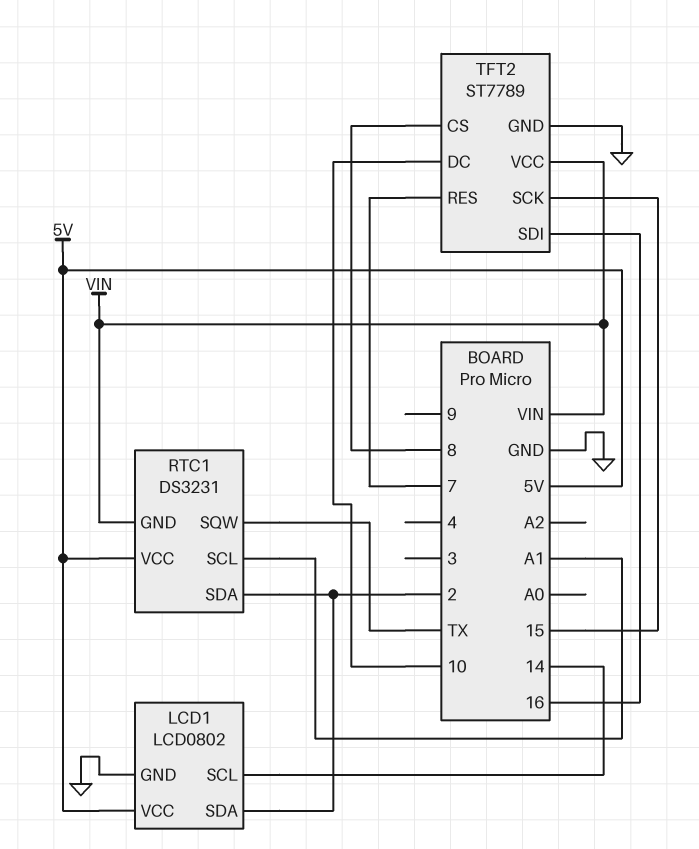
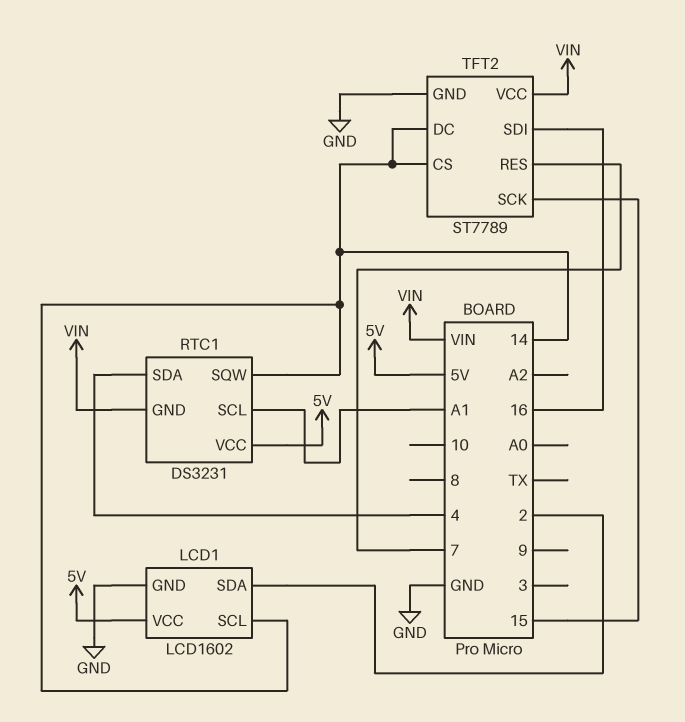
LCD1: LCD0802 -> LCD1602
RTC1 pin SDA: 2 -> 4
RTC1 pin SQW: TX -> 14
TFT2 pin CS: 8 -> 14
TFT2 pin DC: 10 -> 14

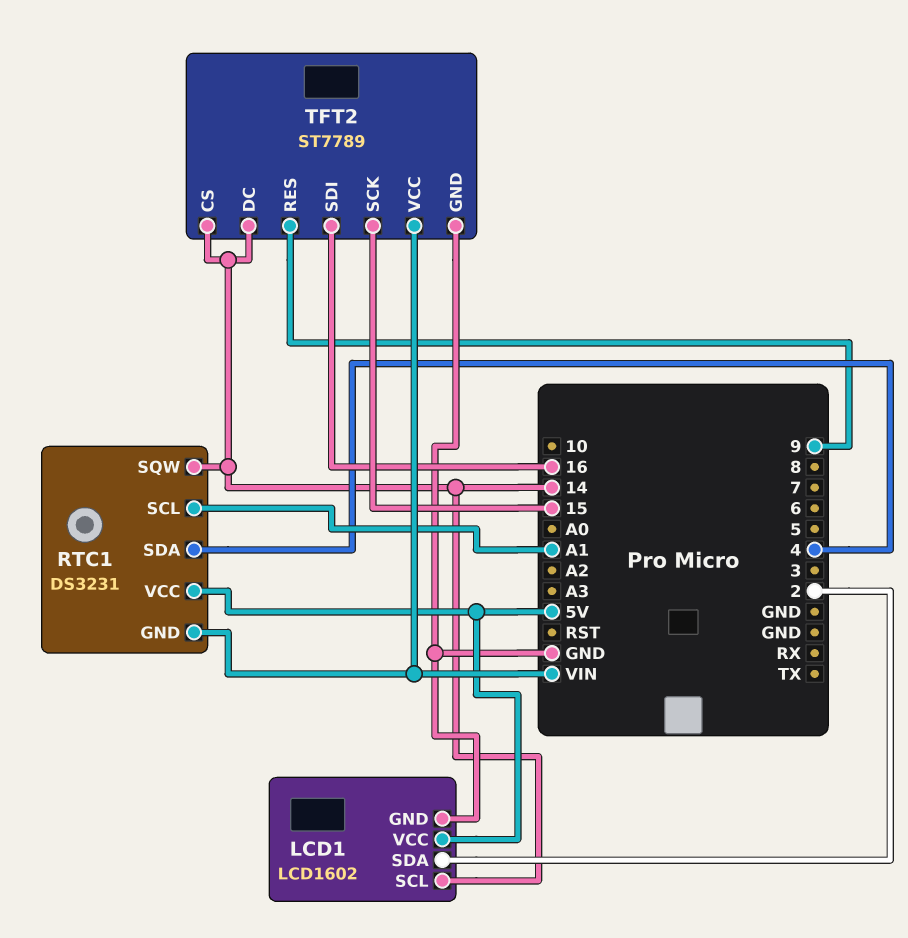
TFT2 pin RES: 7 -> 9

